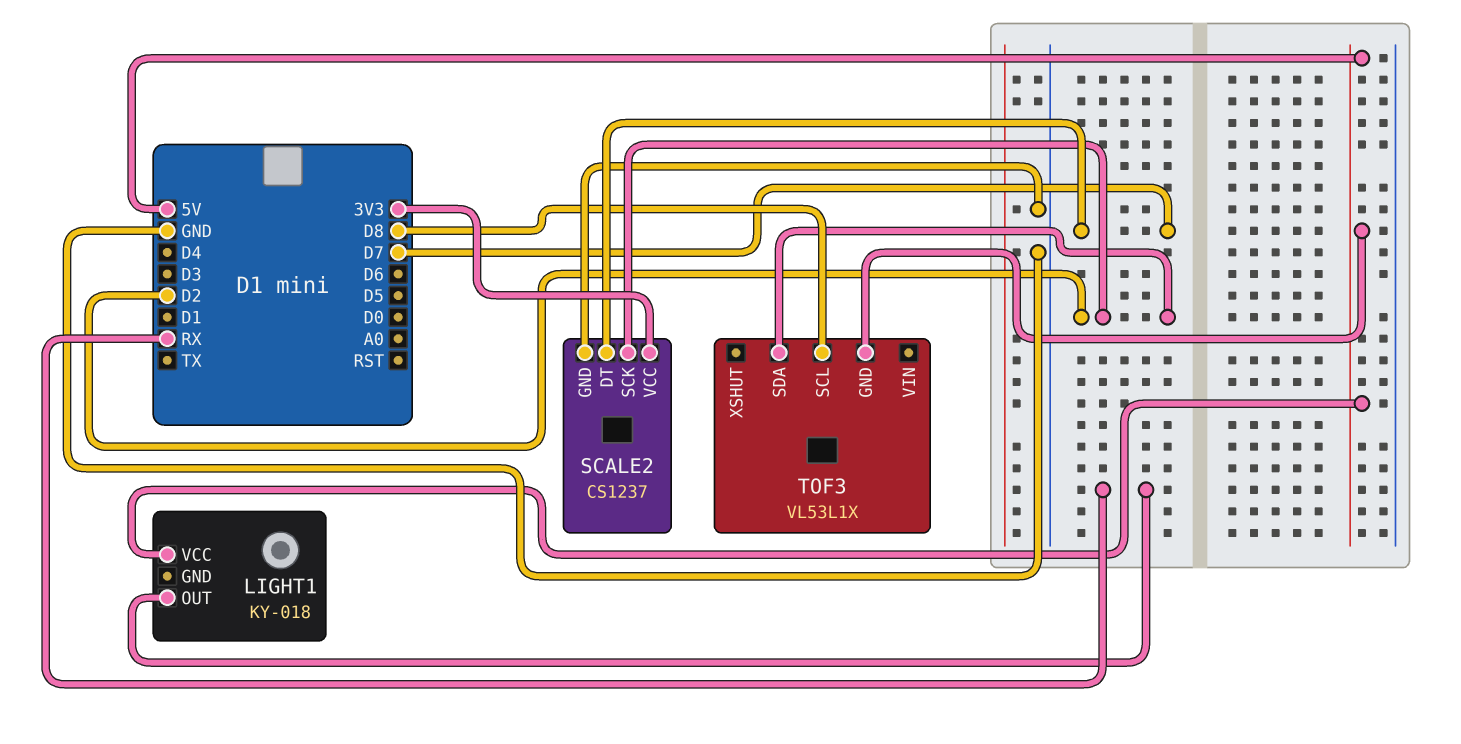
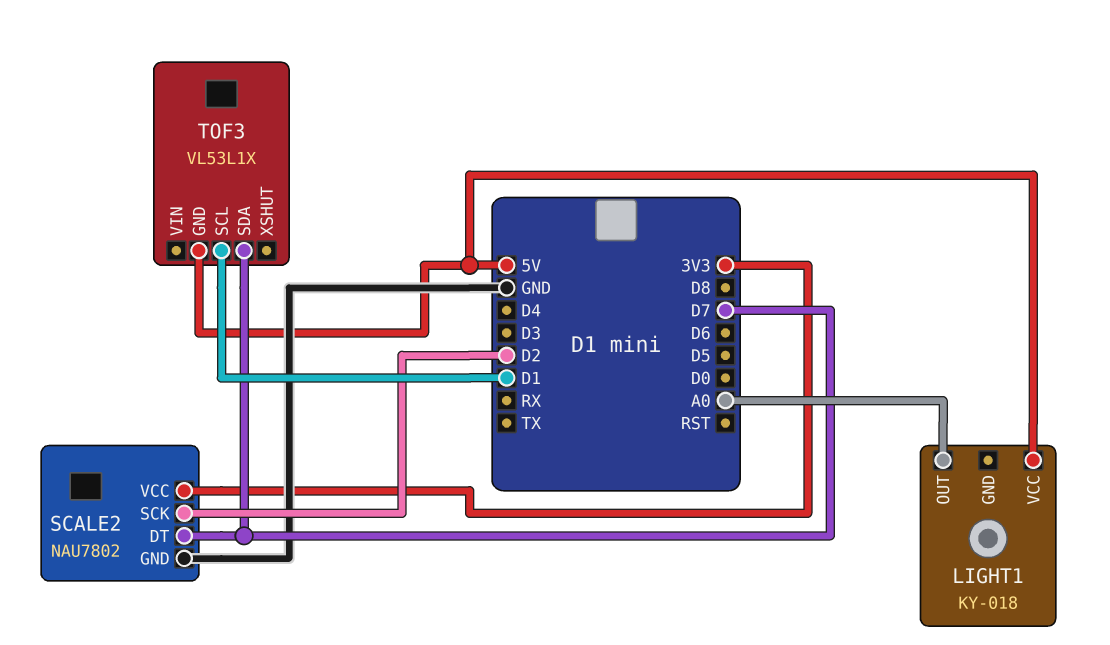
LIGHT1 pin OUT: RX -> A0
SCALE2: CS1237 -> NAU7802
TOF3 pin SCL: D8 -> D1
TOF3 pin SDA: D2 -> D7

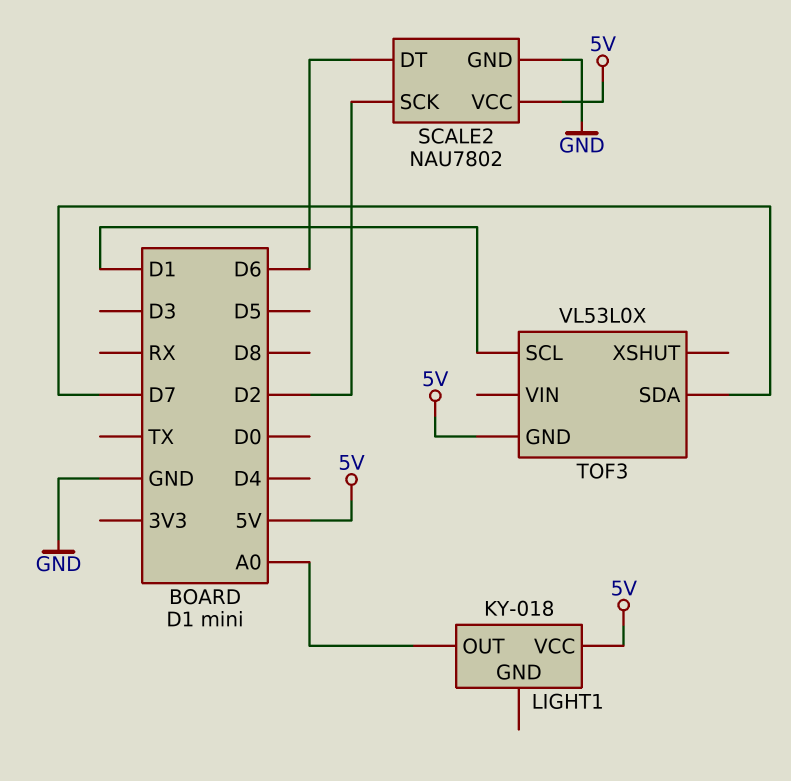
SCALE2 pin DT: D7 -> D6
SCALE2 pin VCC: 3V3 -> 5V
TOF3: VL53L1X -> VL53L0X

